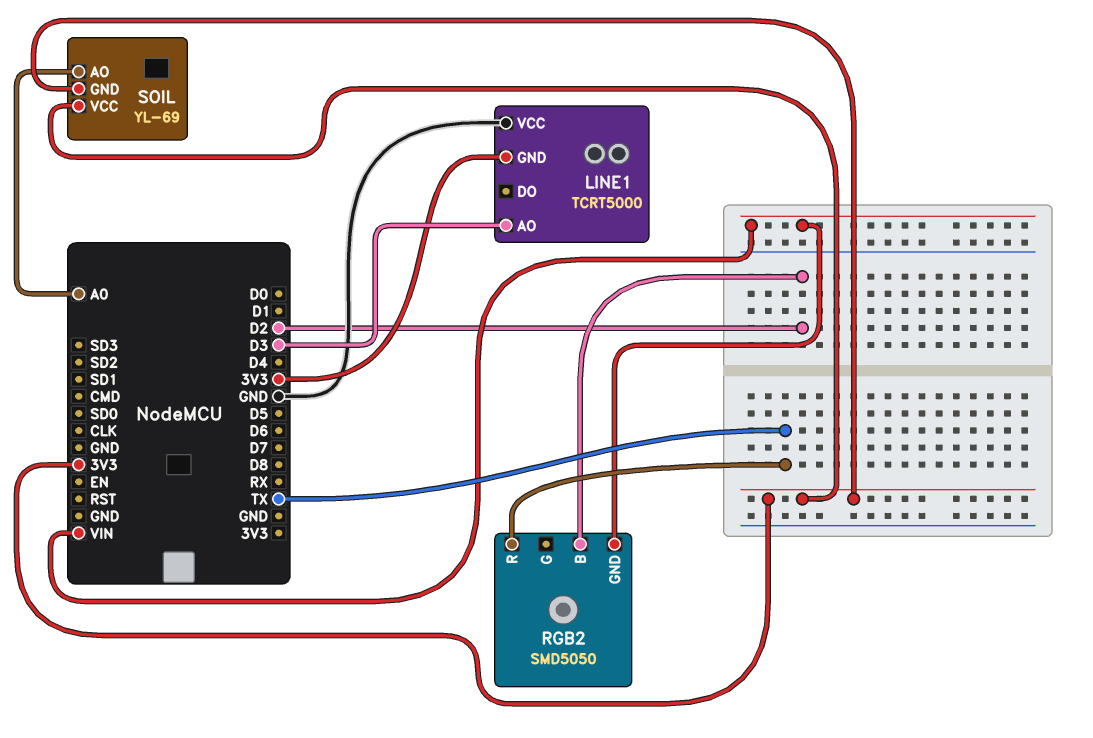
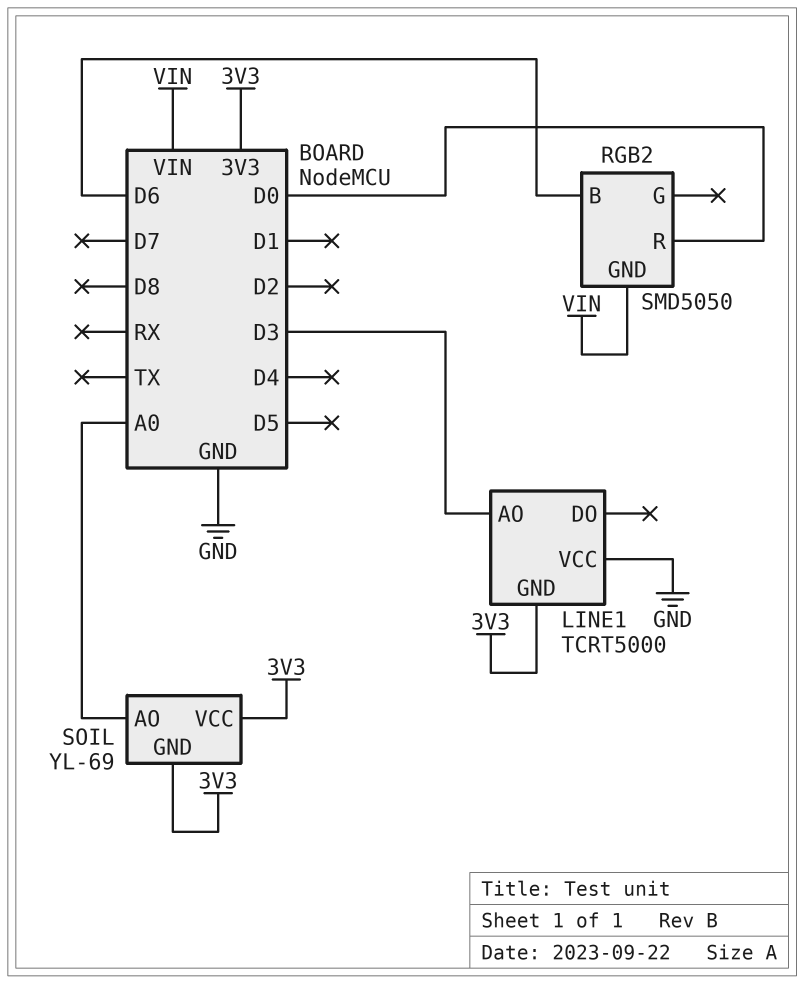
RGB2 pin B: D2 -> D6
RGB2 pin R: TX -> D0

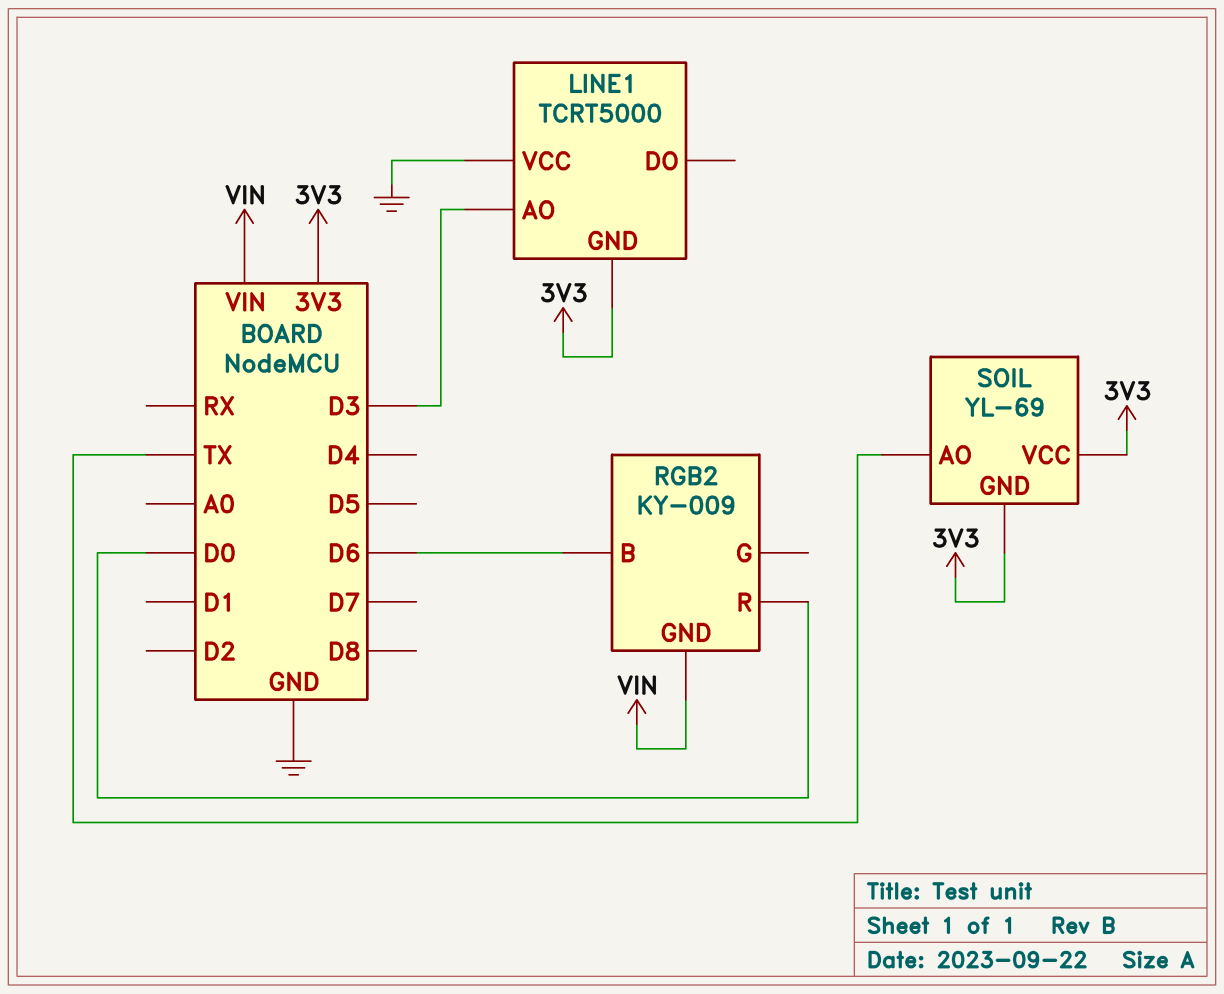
RGB2: SMD5050 -> KY-009
SOIL pin AO: A0 -> TX

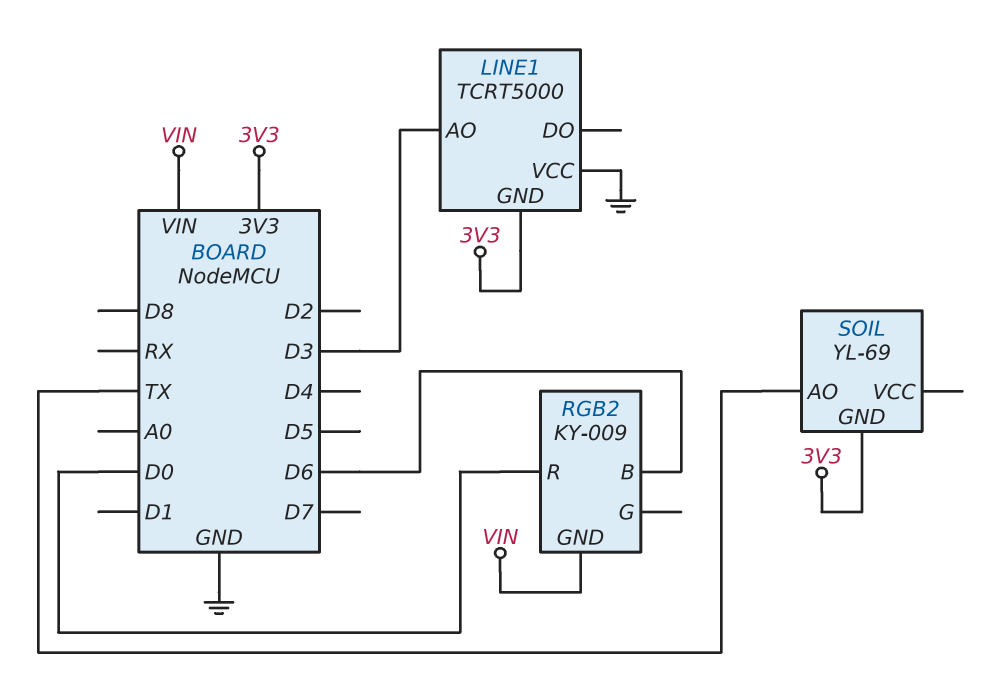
SOIL pin VCC: 3V3 -> none

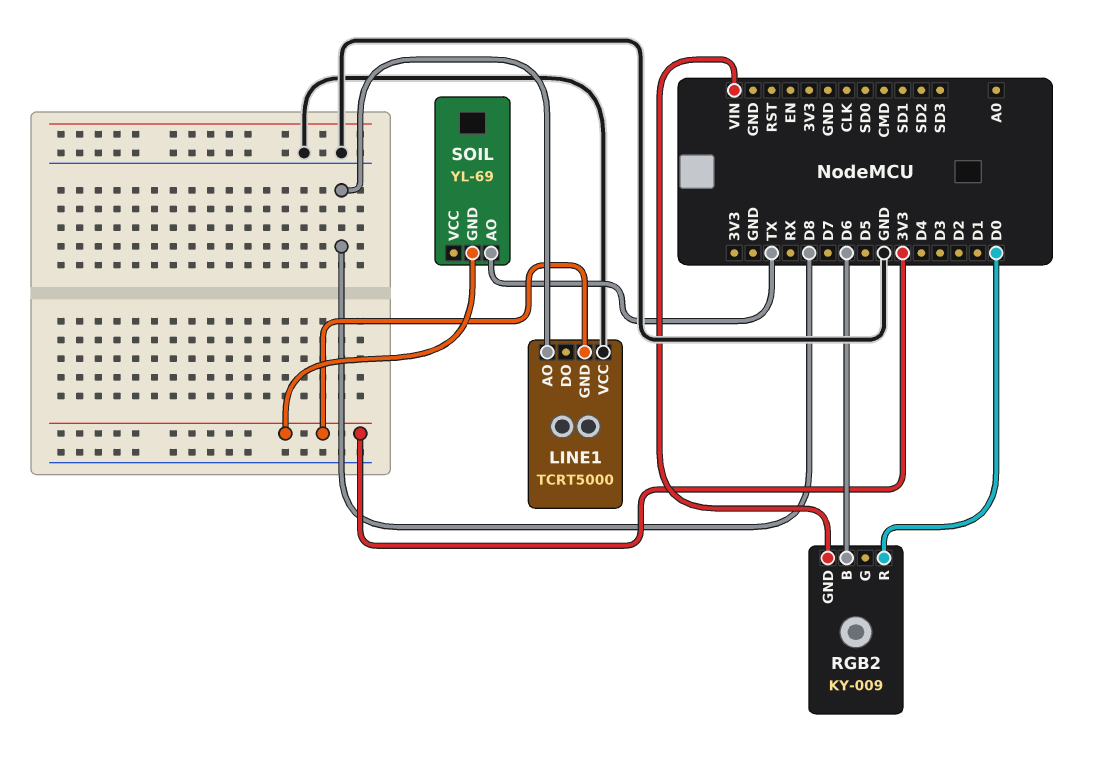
LINE1 pin AO: D3 -> D8

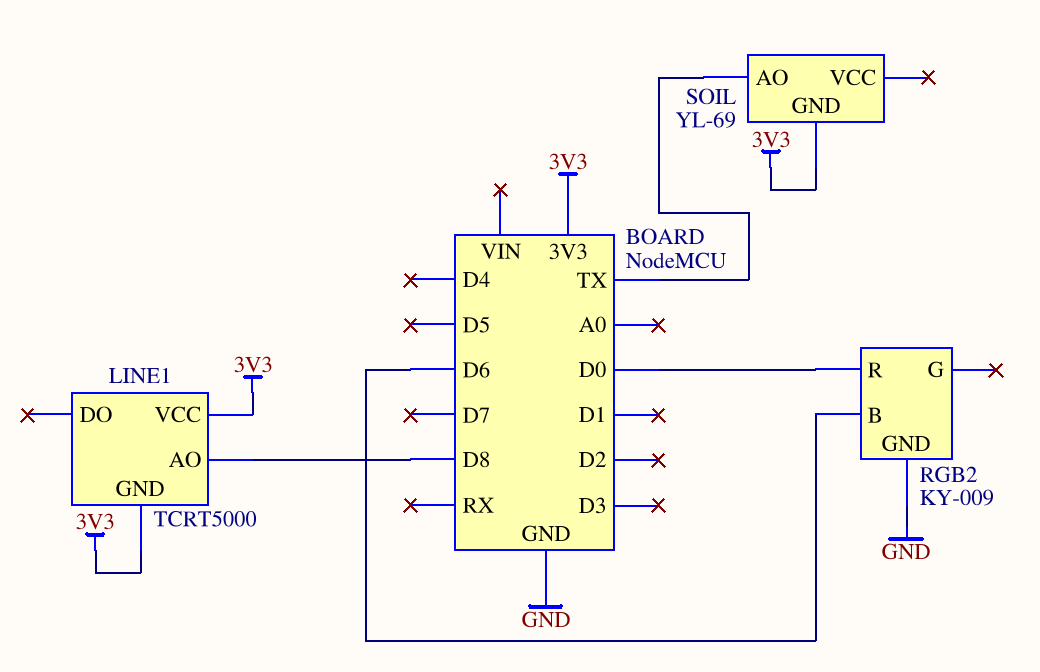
LINE1 pin VCC: GND -> 3V3
RGB2 pin GND: VIN -> GND

